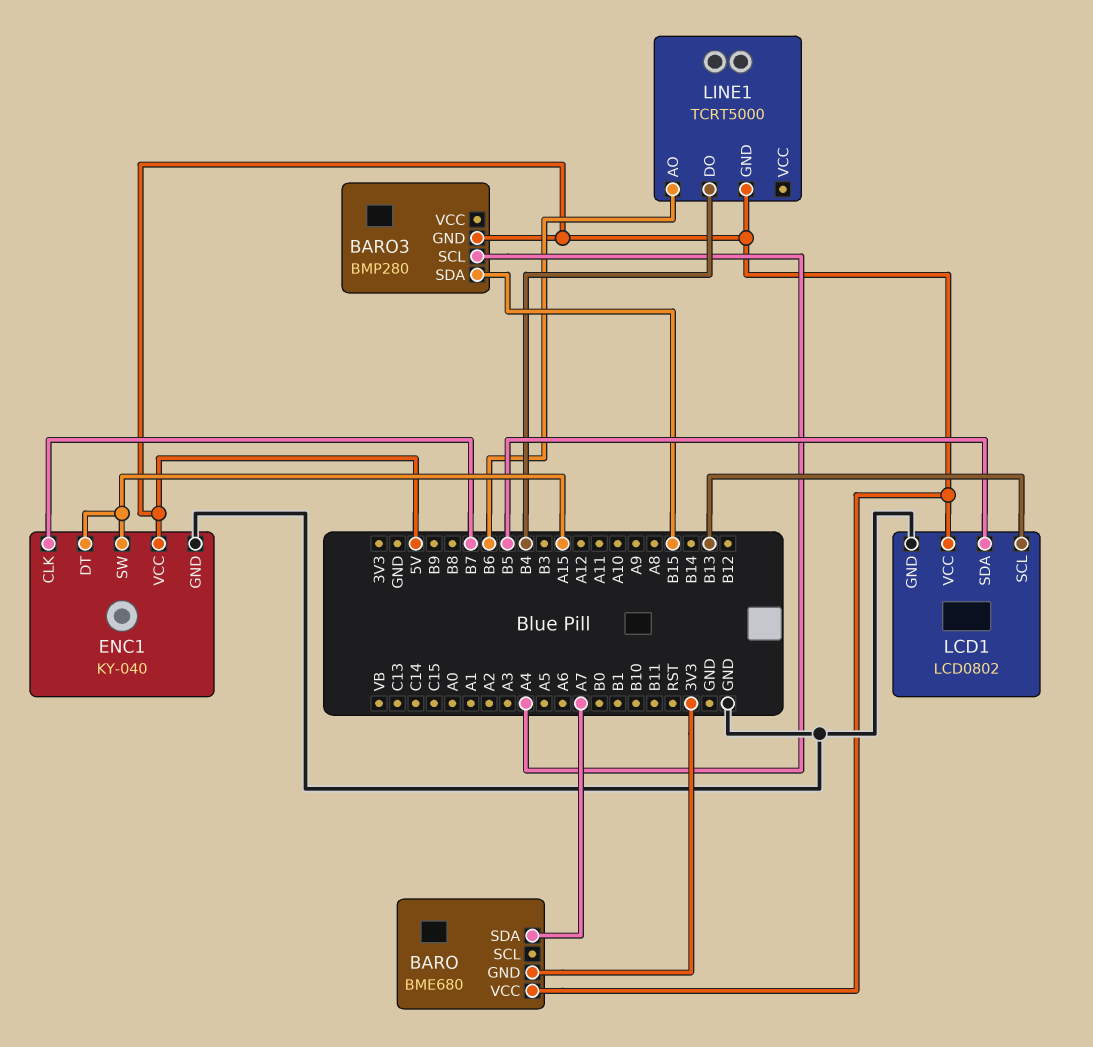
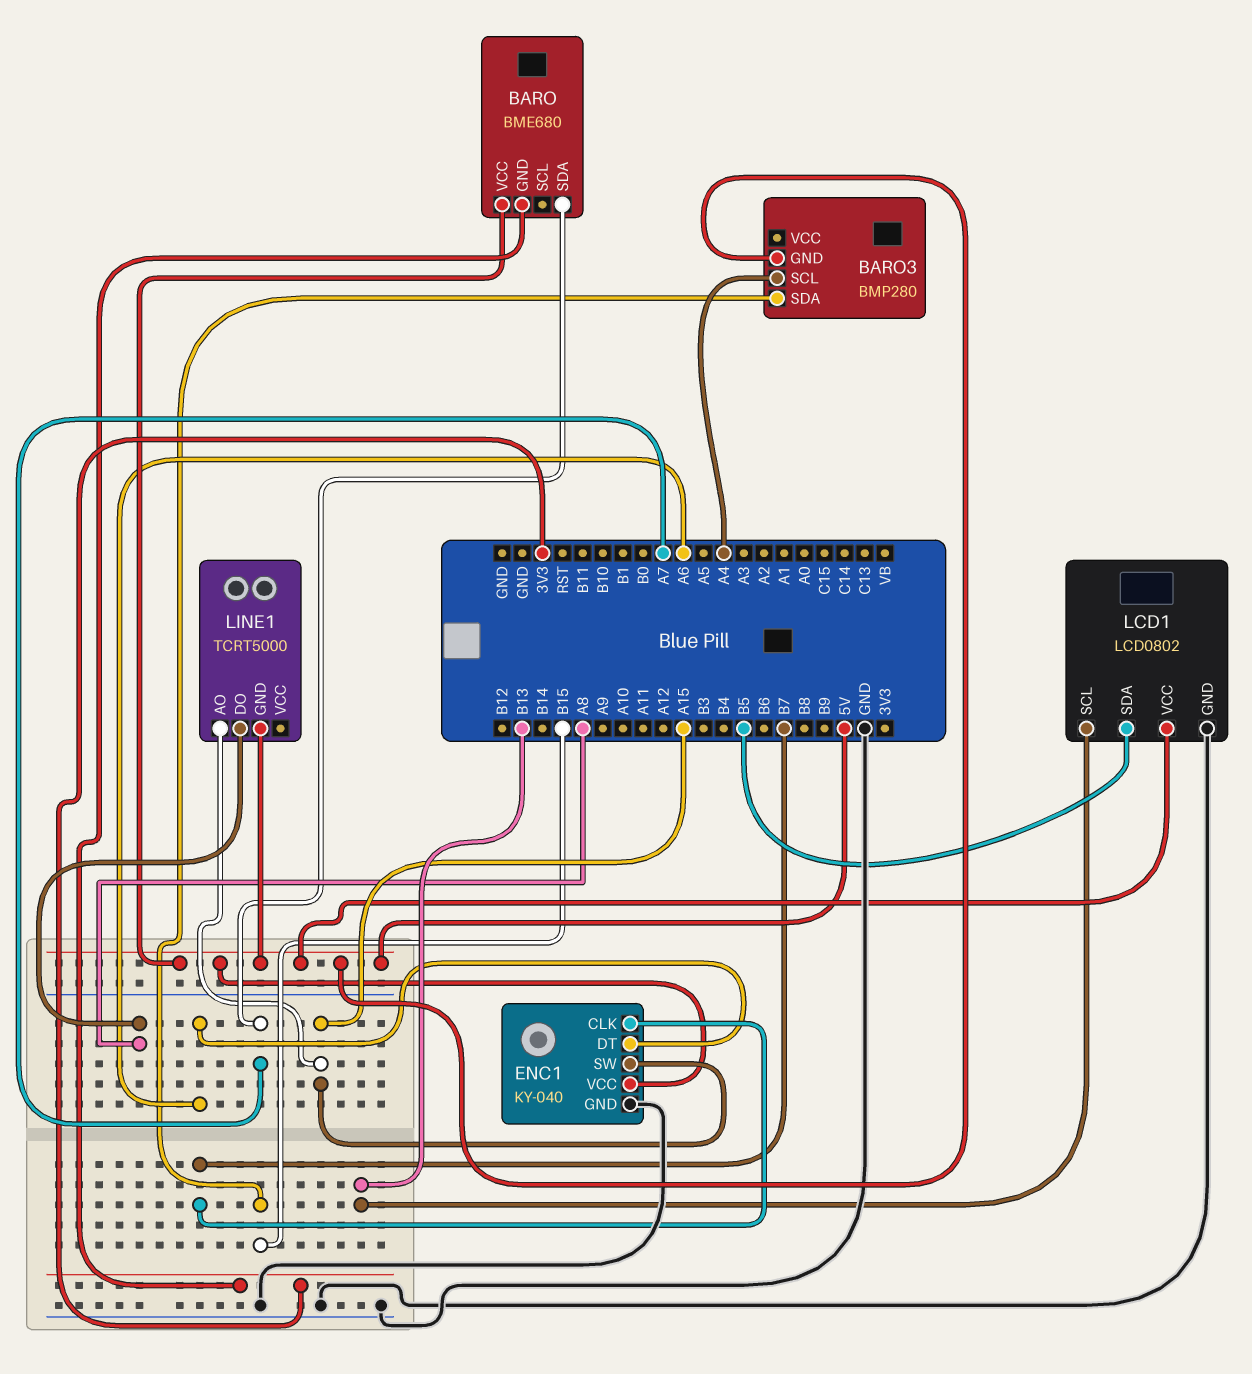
ENC1 pin DT: A15 -> A6
LINE1 pin AO: B6 -> A15
LINE1 pin DO: B4 -> A8

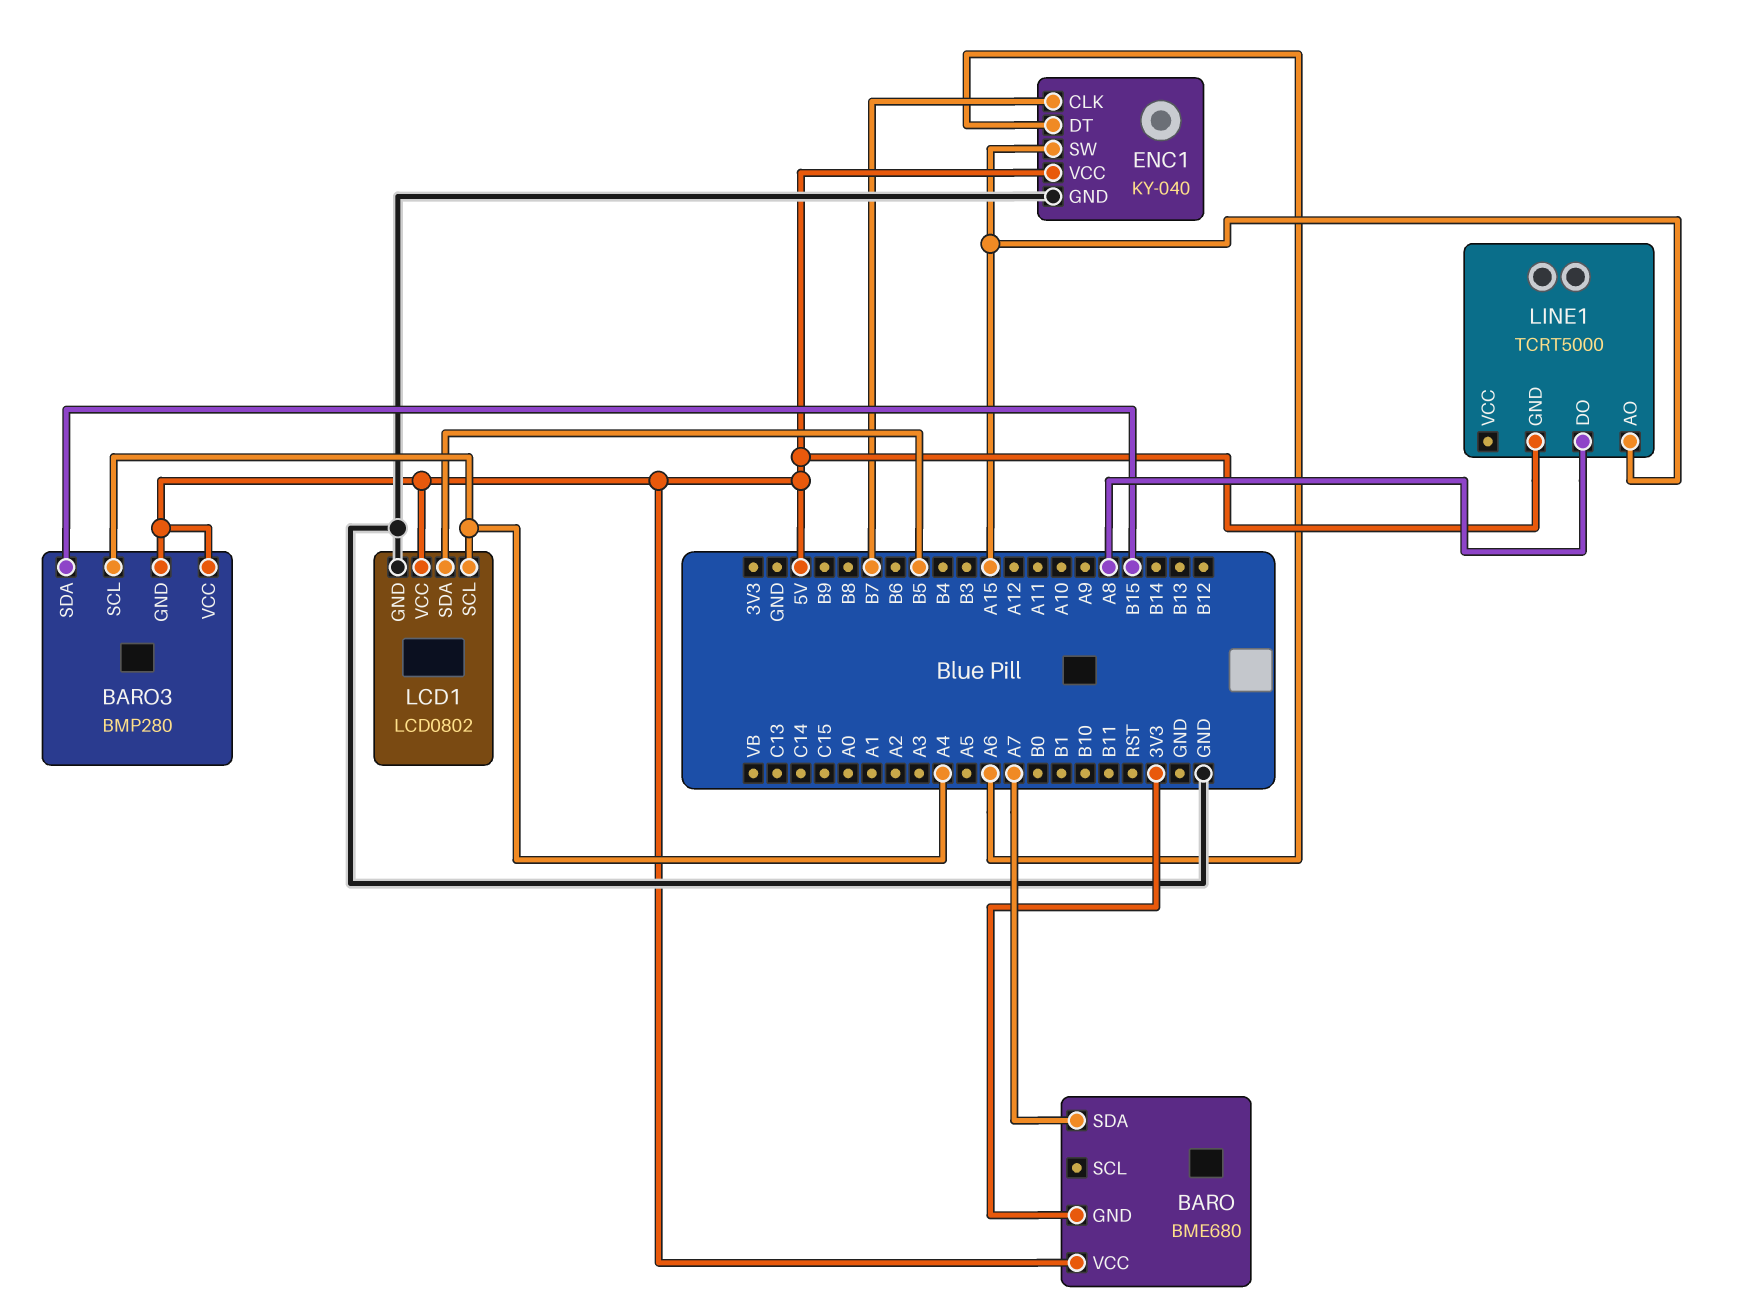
BARO3 pin VCC: none -> 5V
LCD1 pin SCL: B13 -> A4

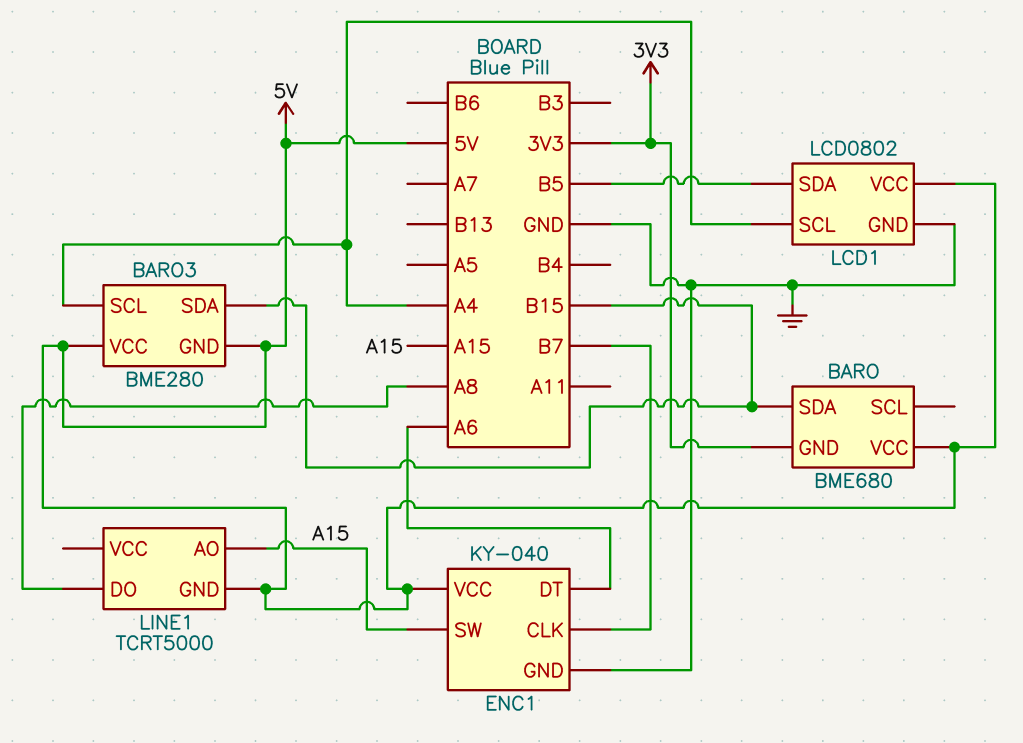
BARO pin SDA: A7 -> B15
BARO3: BMP280 -> BME280

